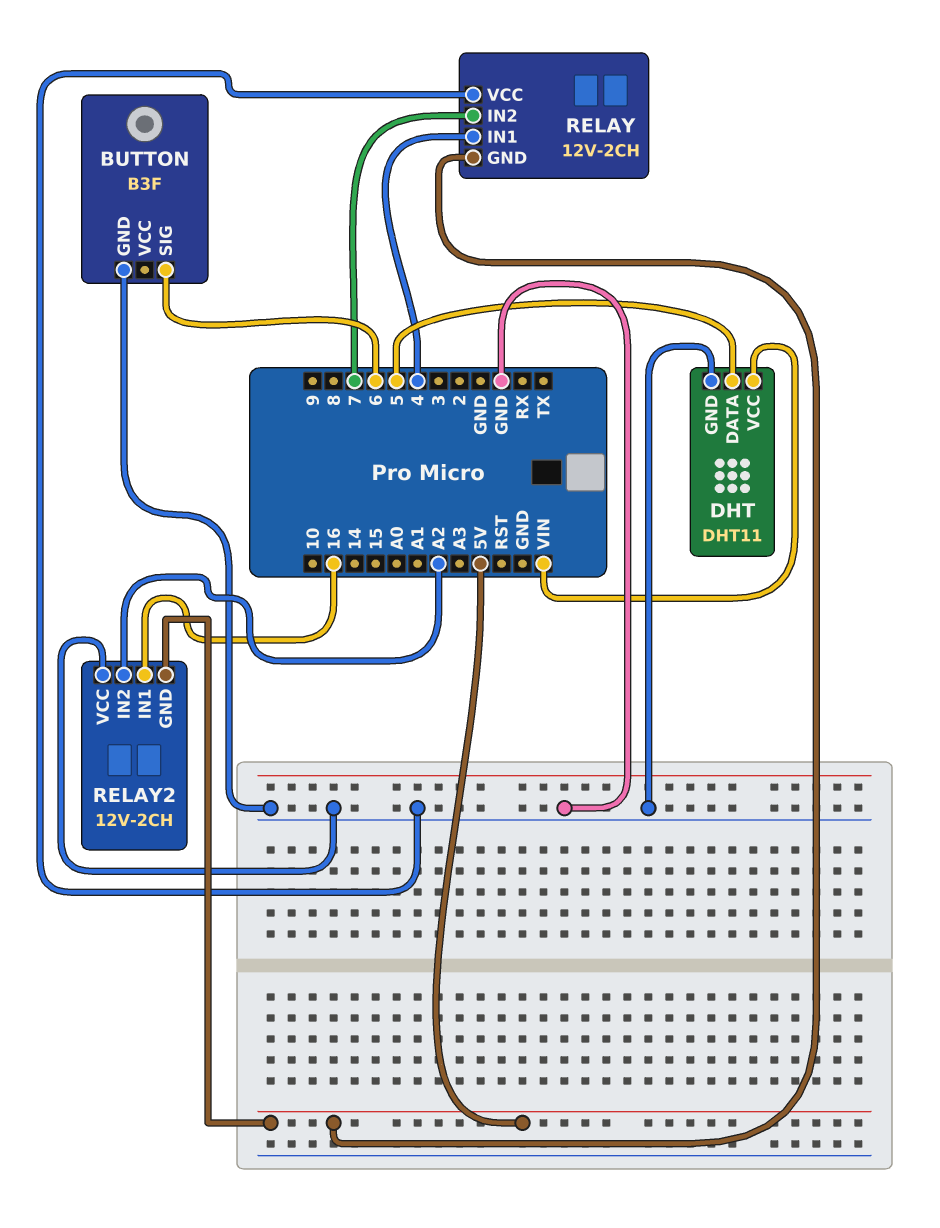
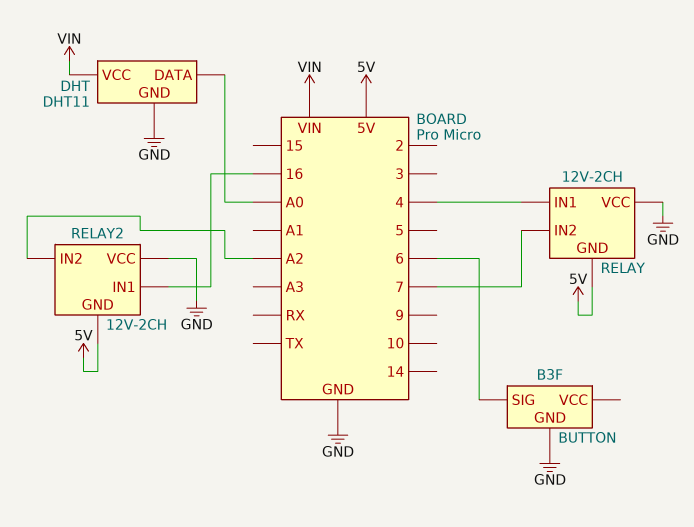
DHT pin DATA: 5 -> A0

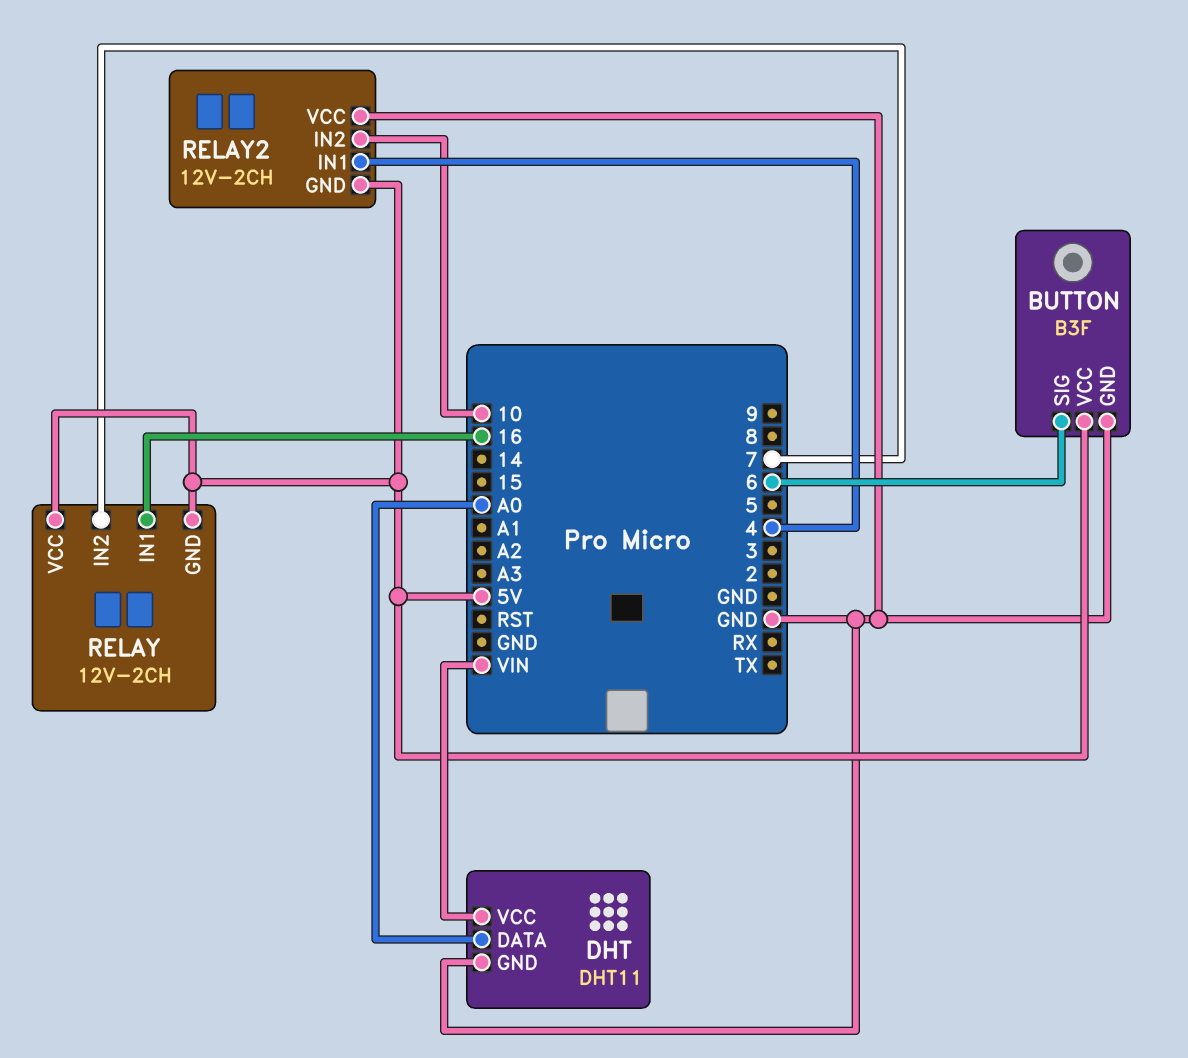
BUTTON pin VCC: none -> 5V
RELAY pin IN1: 4 -> 16
RELAY pin VCC: GND -> 5V
RELAY2 pin IN1: 16 -> 4
RELAY2 pin IN2: A2 -> 10

